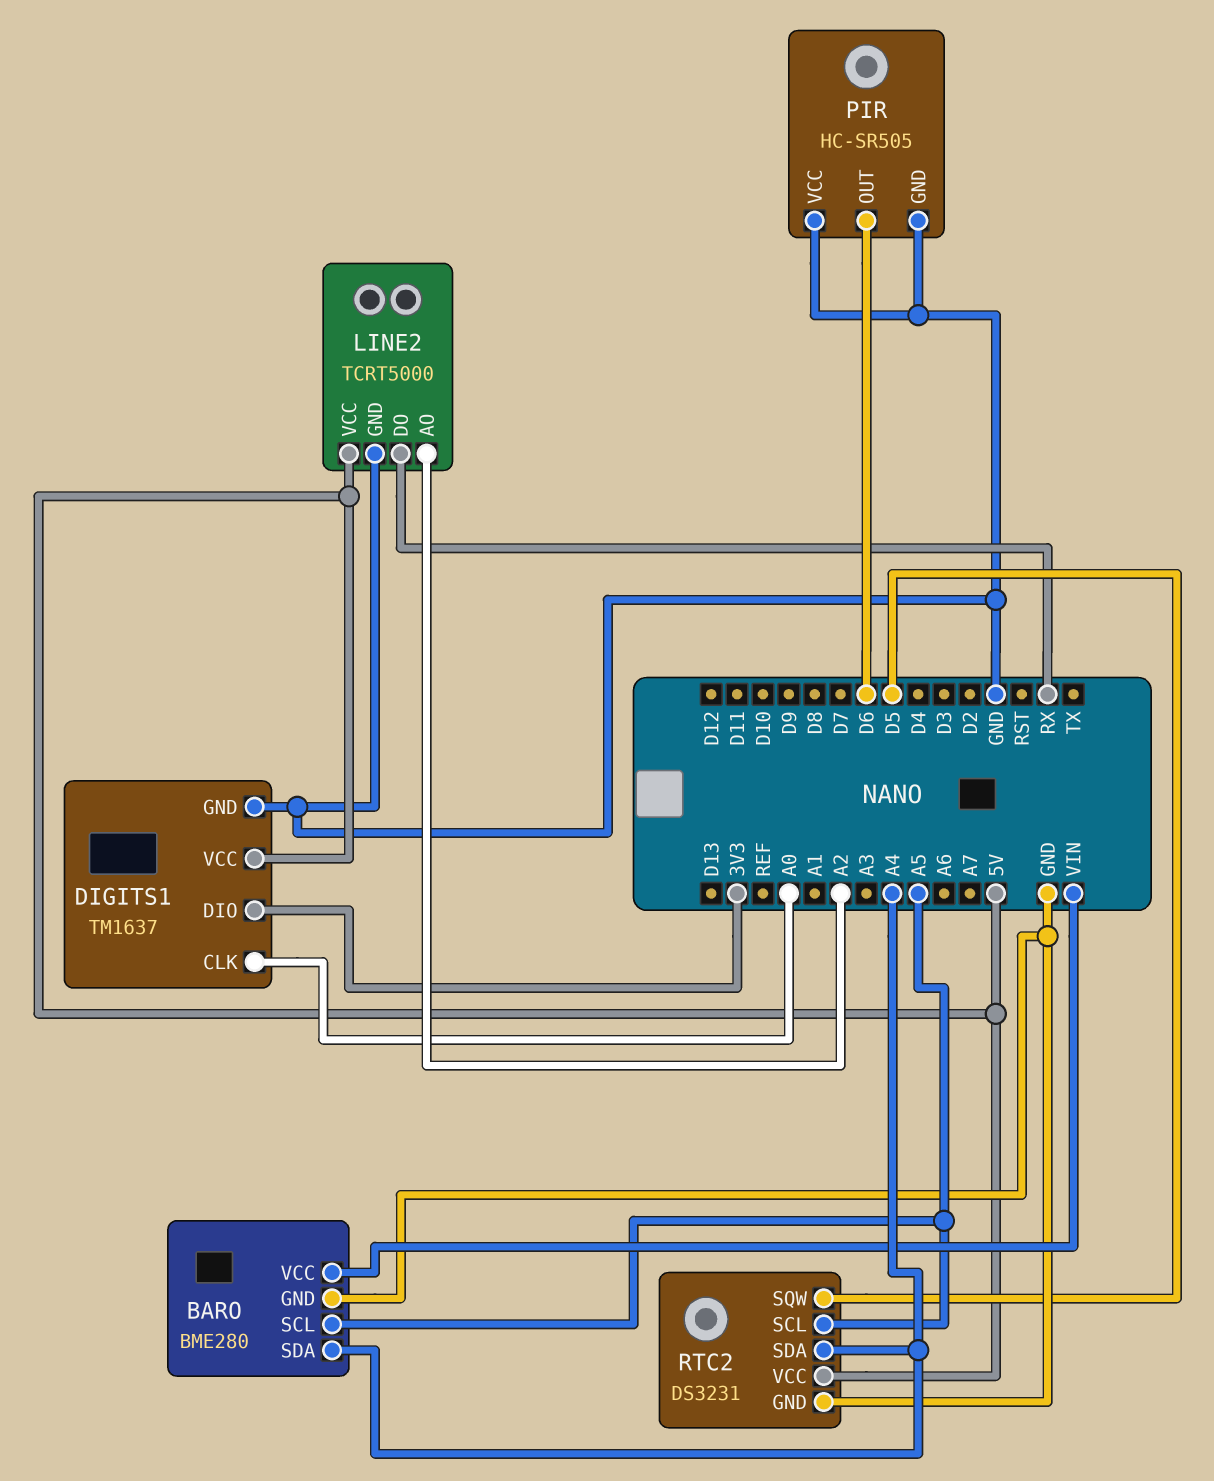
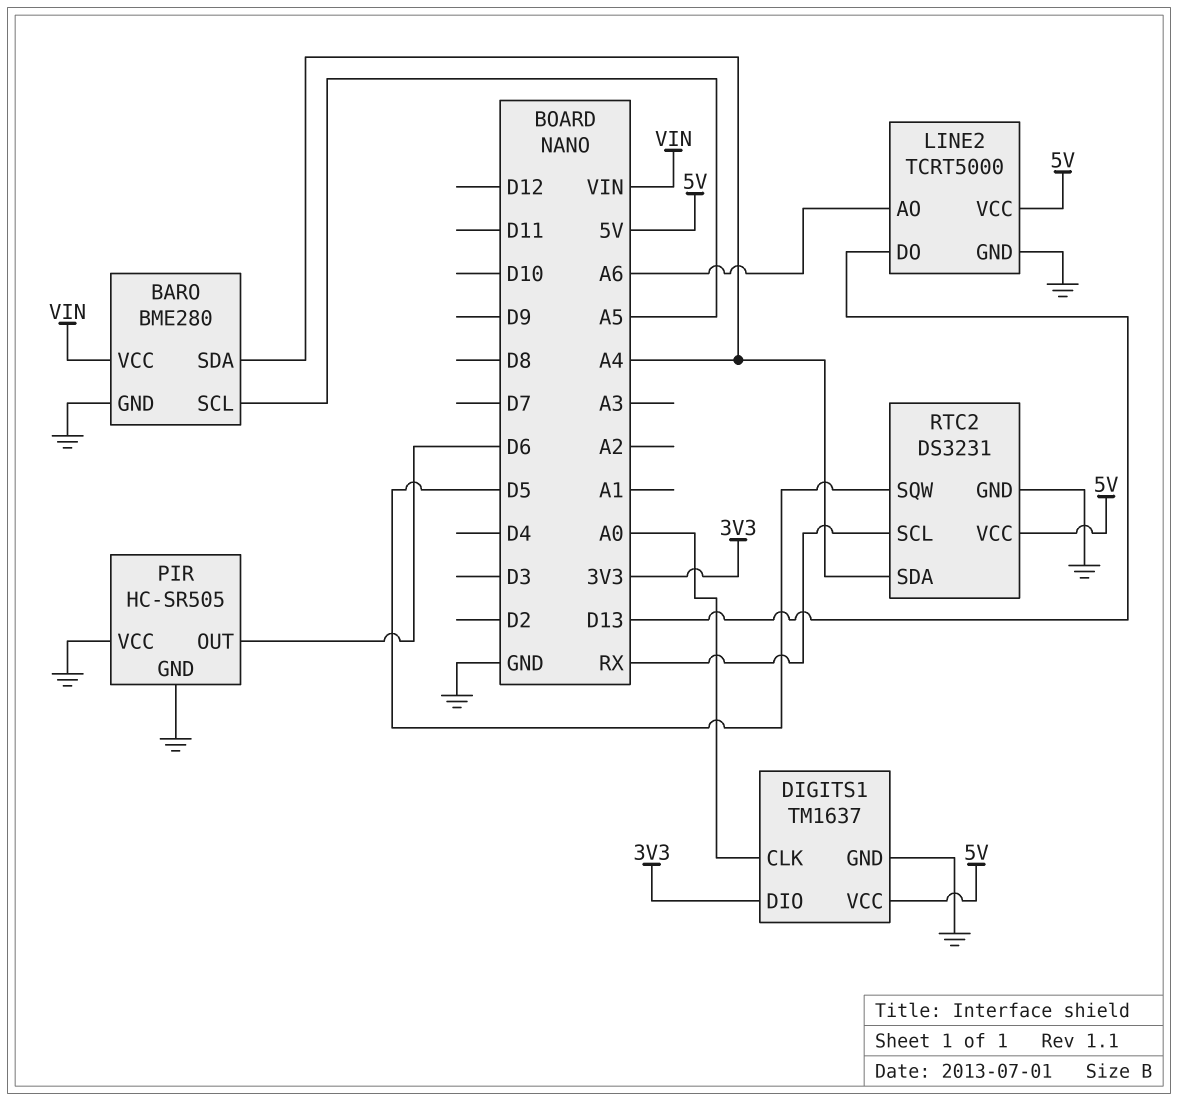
LINE2 pin AO: A2 -> A6
LINE2 pin DO: RX -> D13
RTC2 pin SCL: A5 -> RX

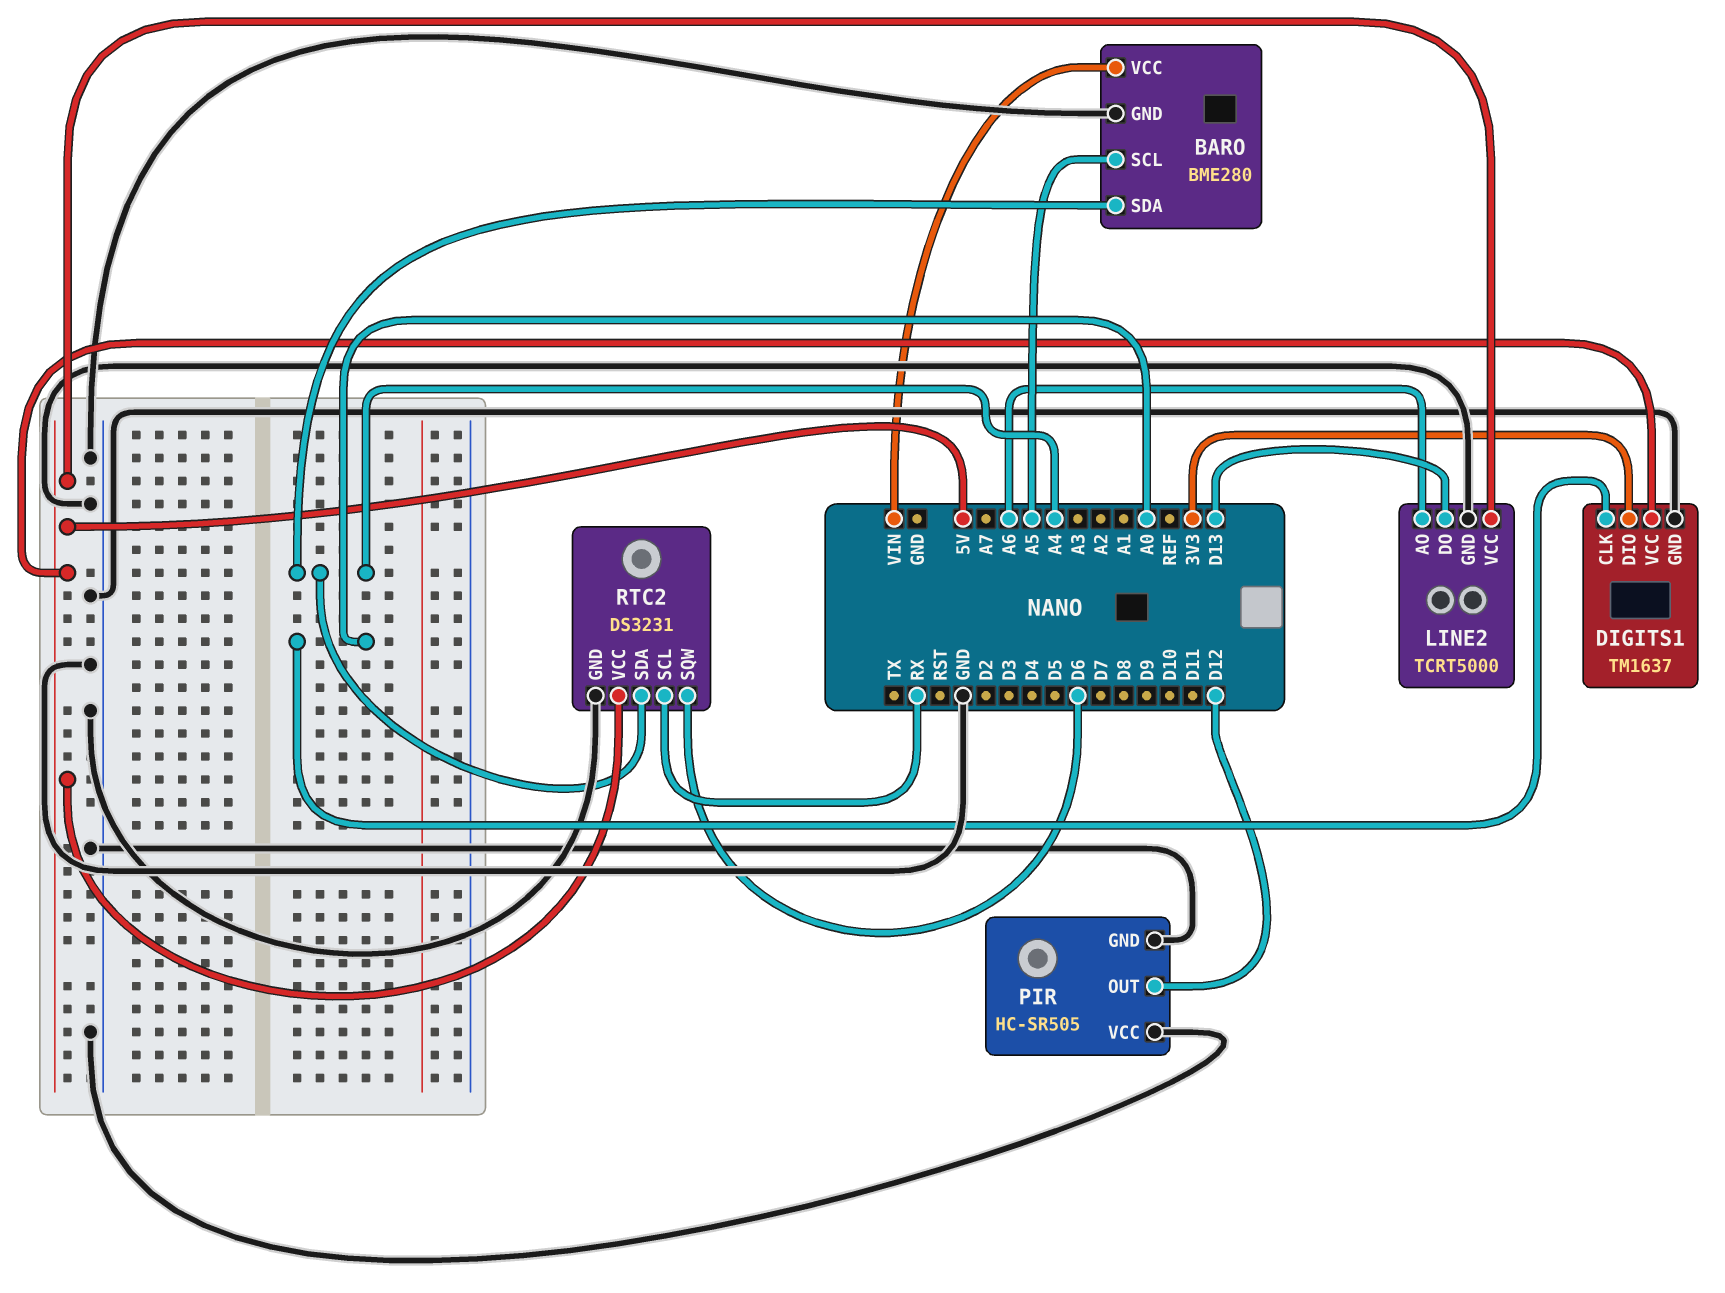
PIR pin OUT: D6 -> D12
RTC2 pin SQW: D5 -> D6

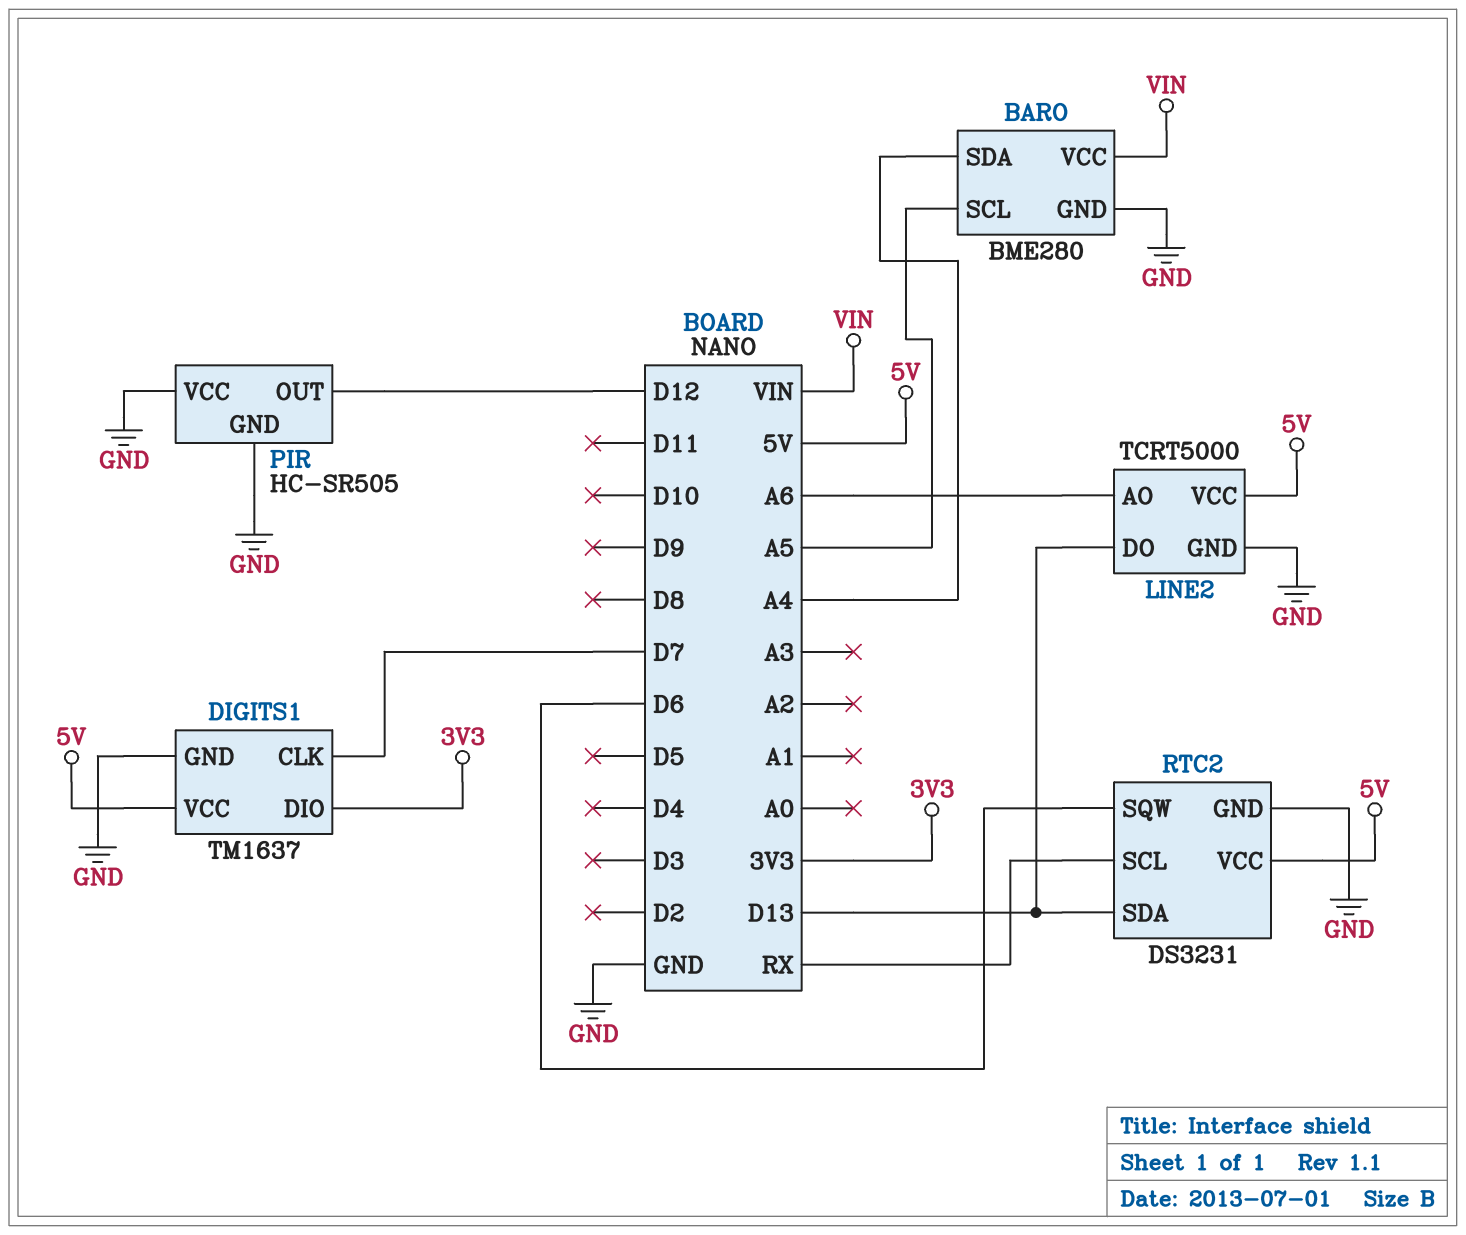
DIGITS1 pin CLK: A0 -> D7
RTC2 pin SDA: A4 -> D13

